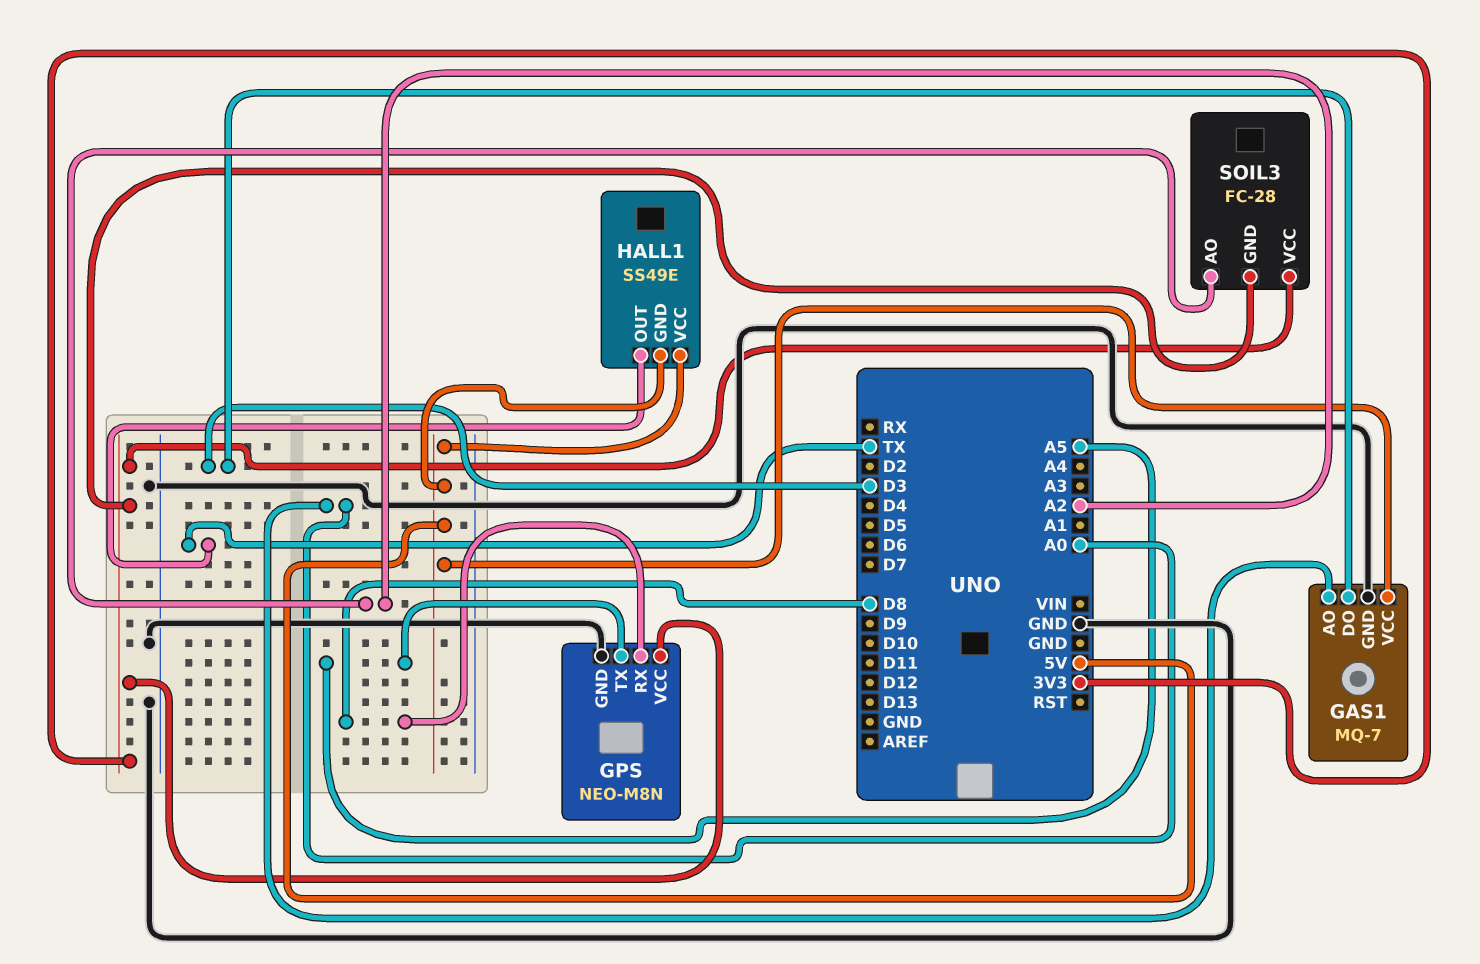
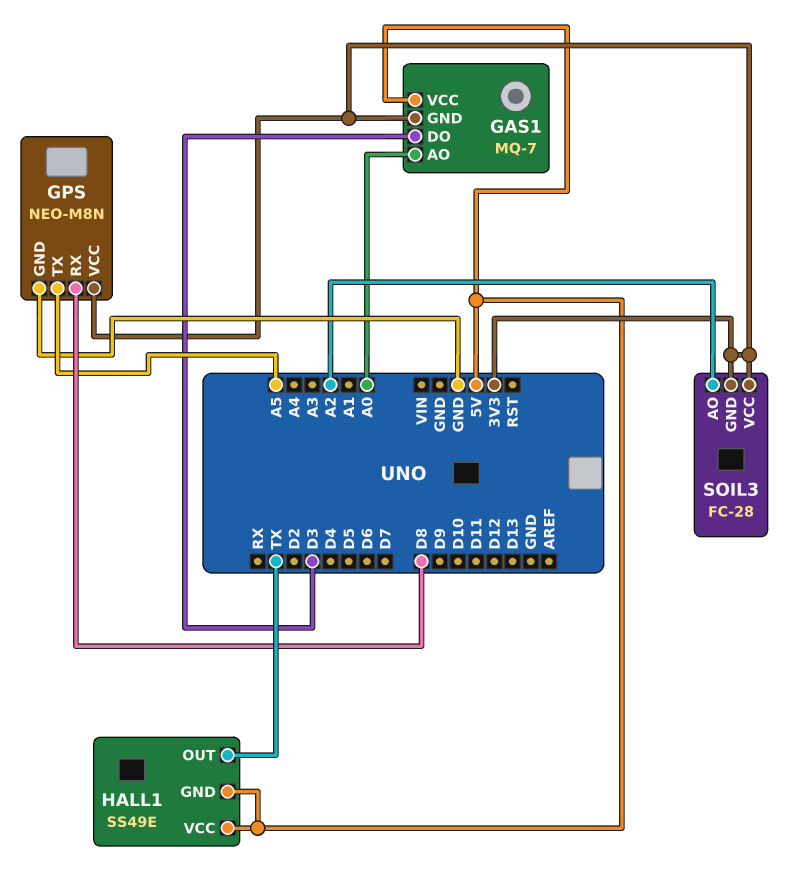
GAS1 pin GND: GND -> 3V3

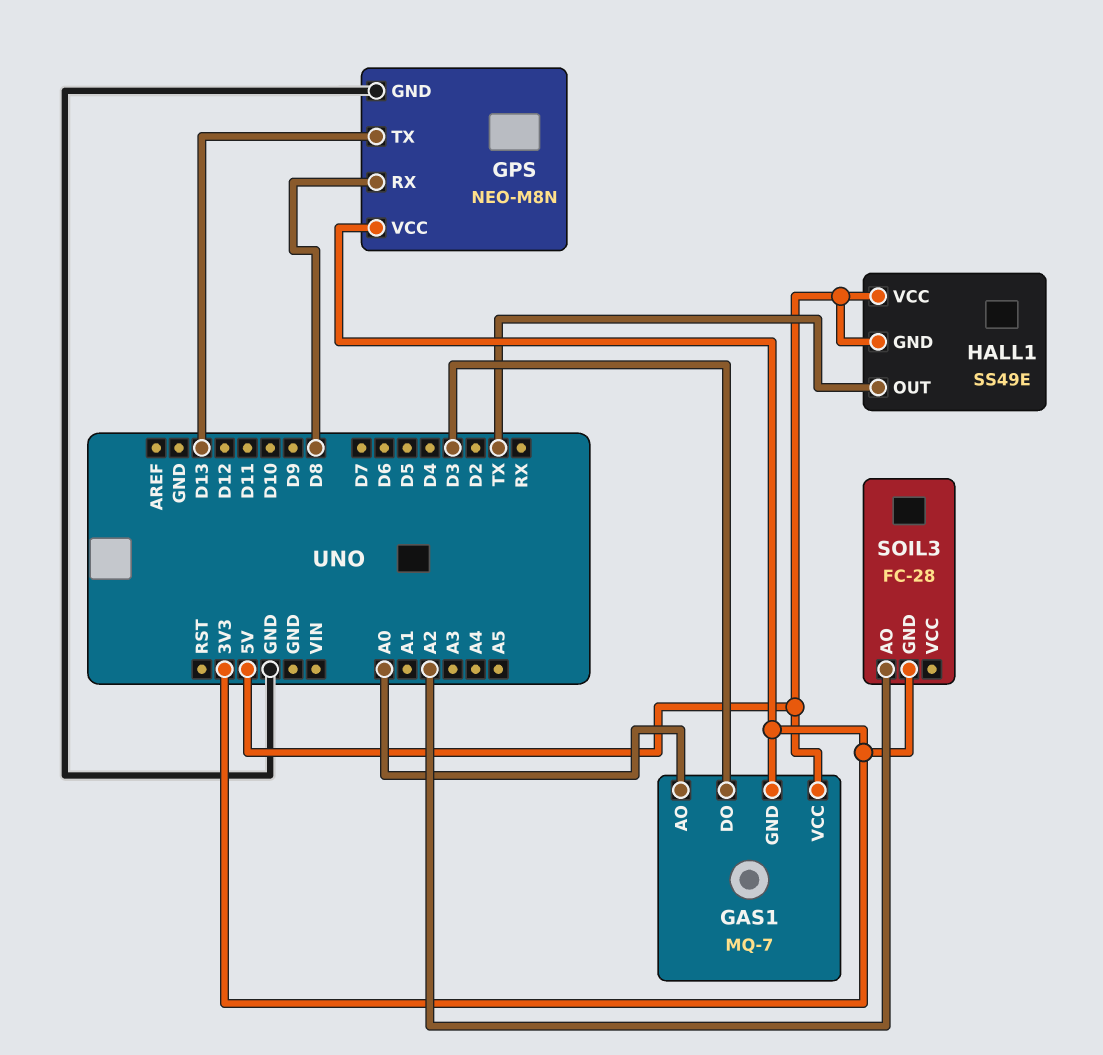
GPS pin TX: A5 -> D13
SOIL3 pin VCC: 3V3 -> none

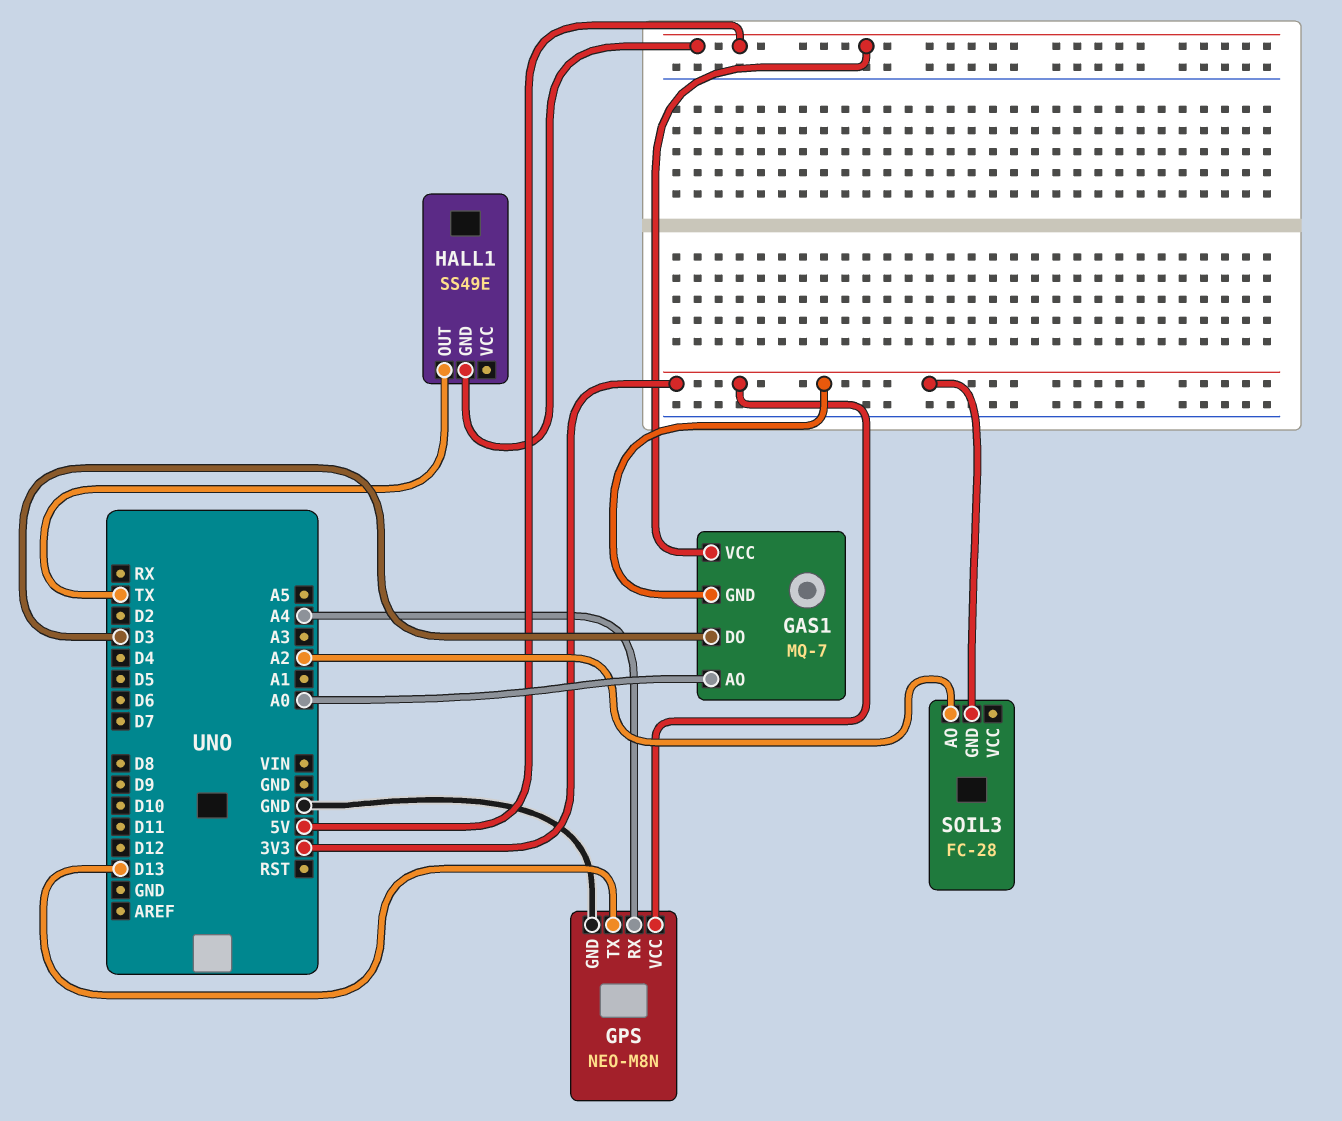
GPS pin RX: D8 -> A4
HALL1 pin VCC: 5V -> none

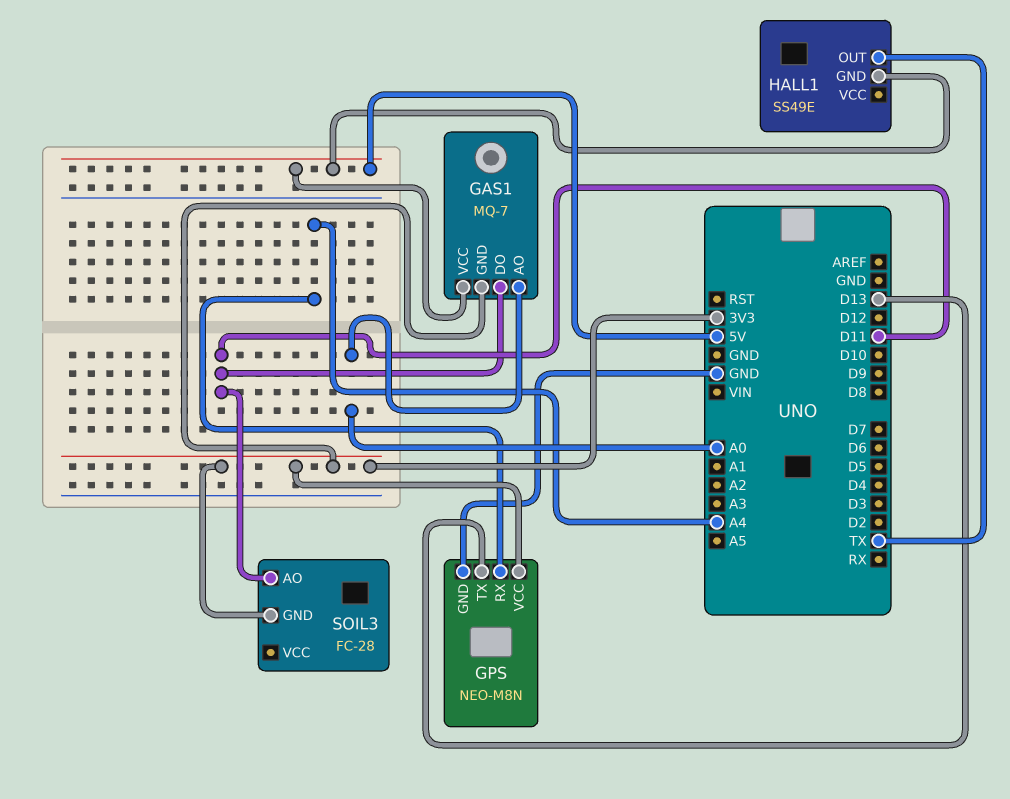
GAS1 pin DO: D3 -> D11
SOIL3 pin AO: A2 -> D11

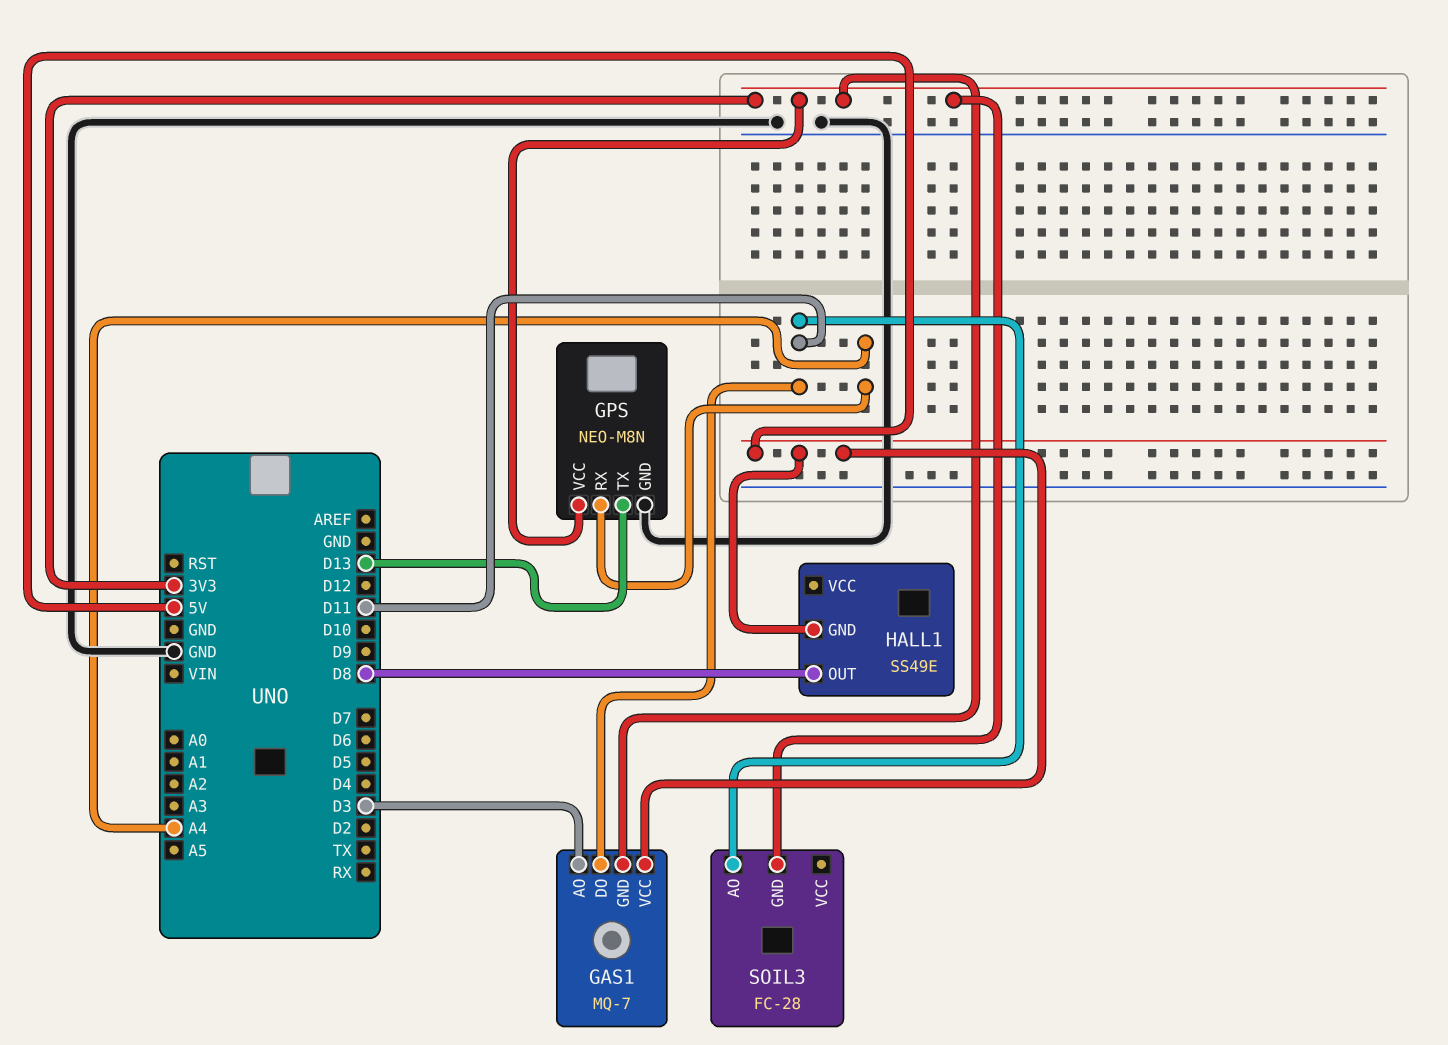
GAS1 pin AO: A0 -> D3
HALL1 pin OUT: TX -> D8

